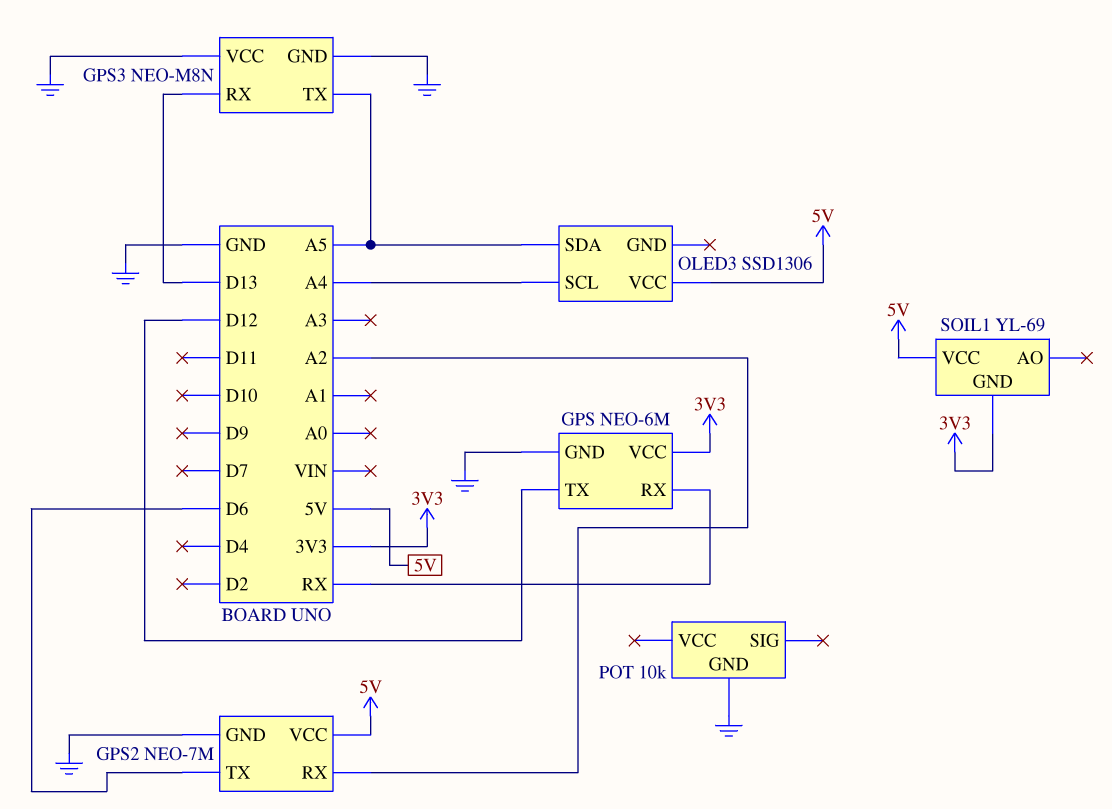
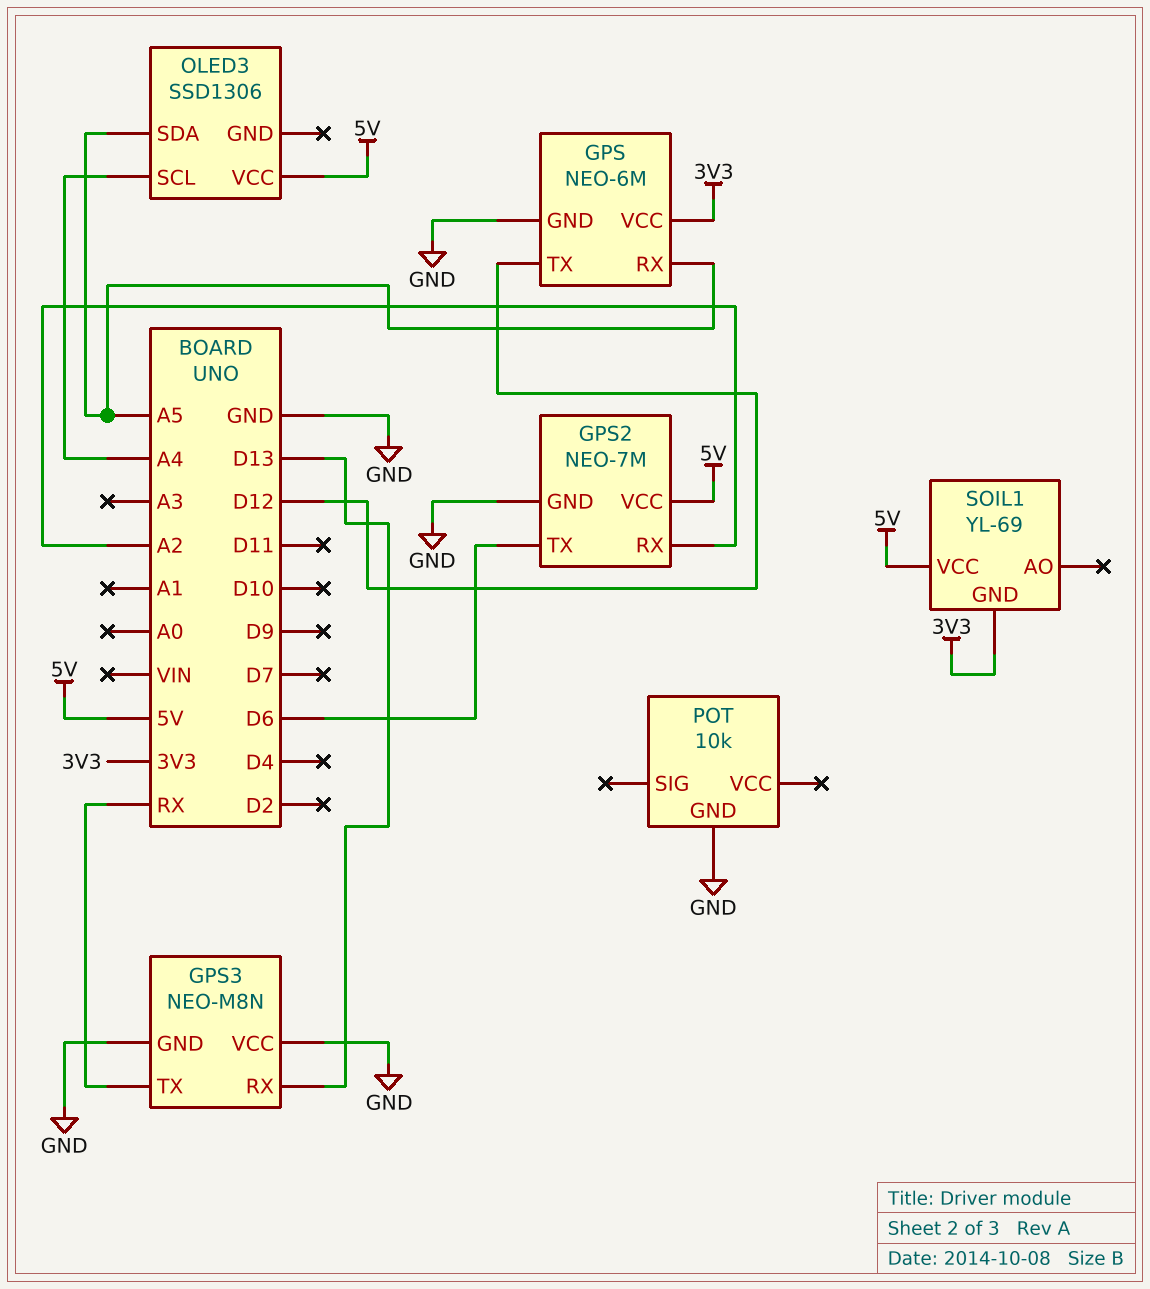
GPS pin RX: RX -> A5
GPS3 pin TX: A5 -> RX

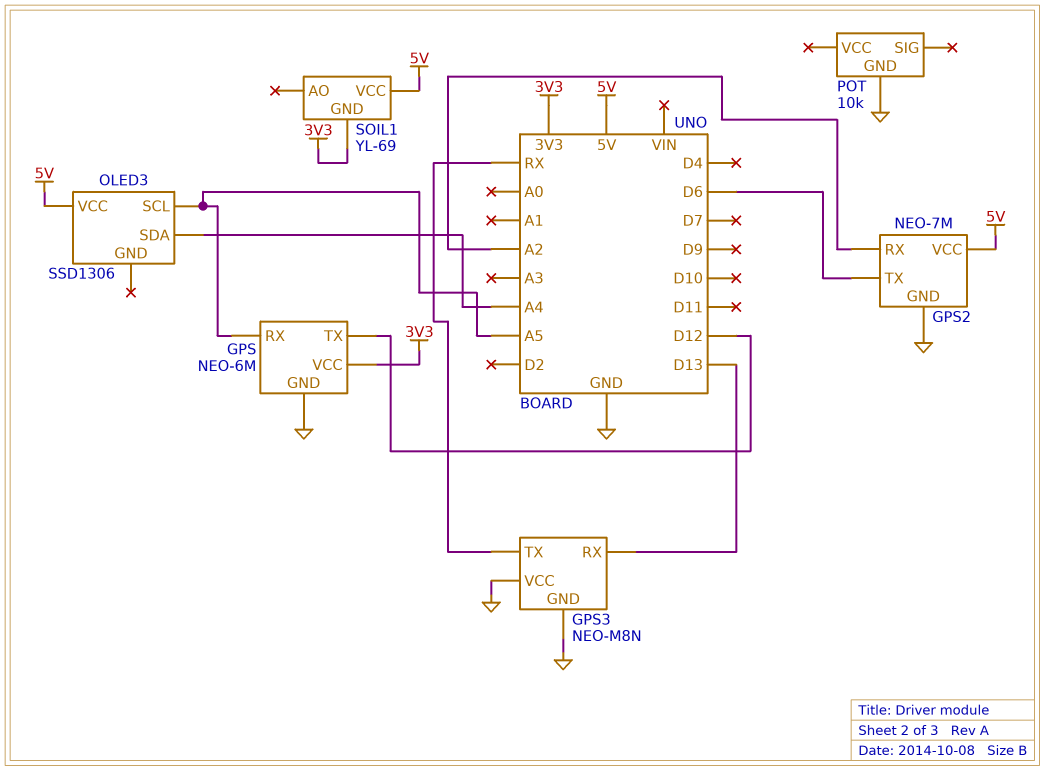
OLED3 pin SCL: A4 -> A5
OLED3 pin SDA: A5 -> A4

